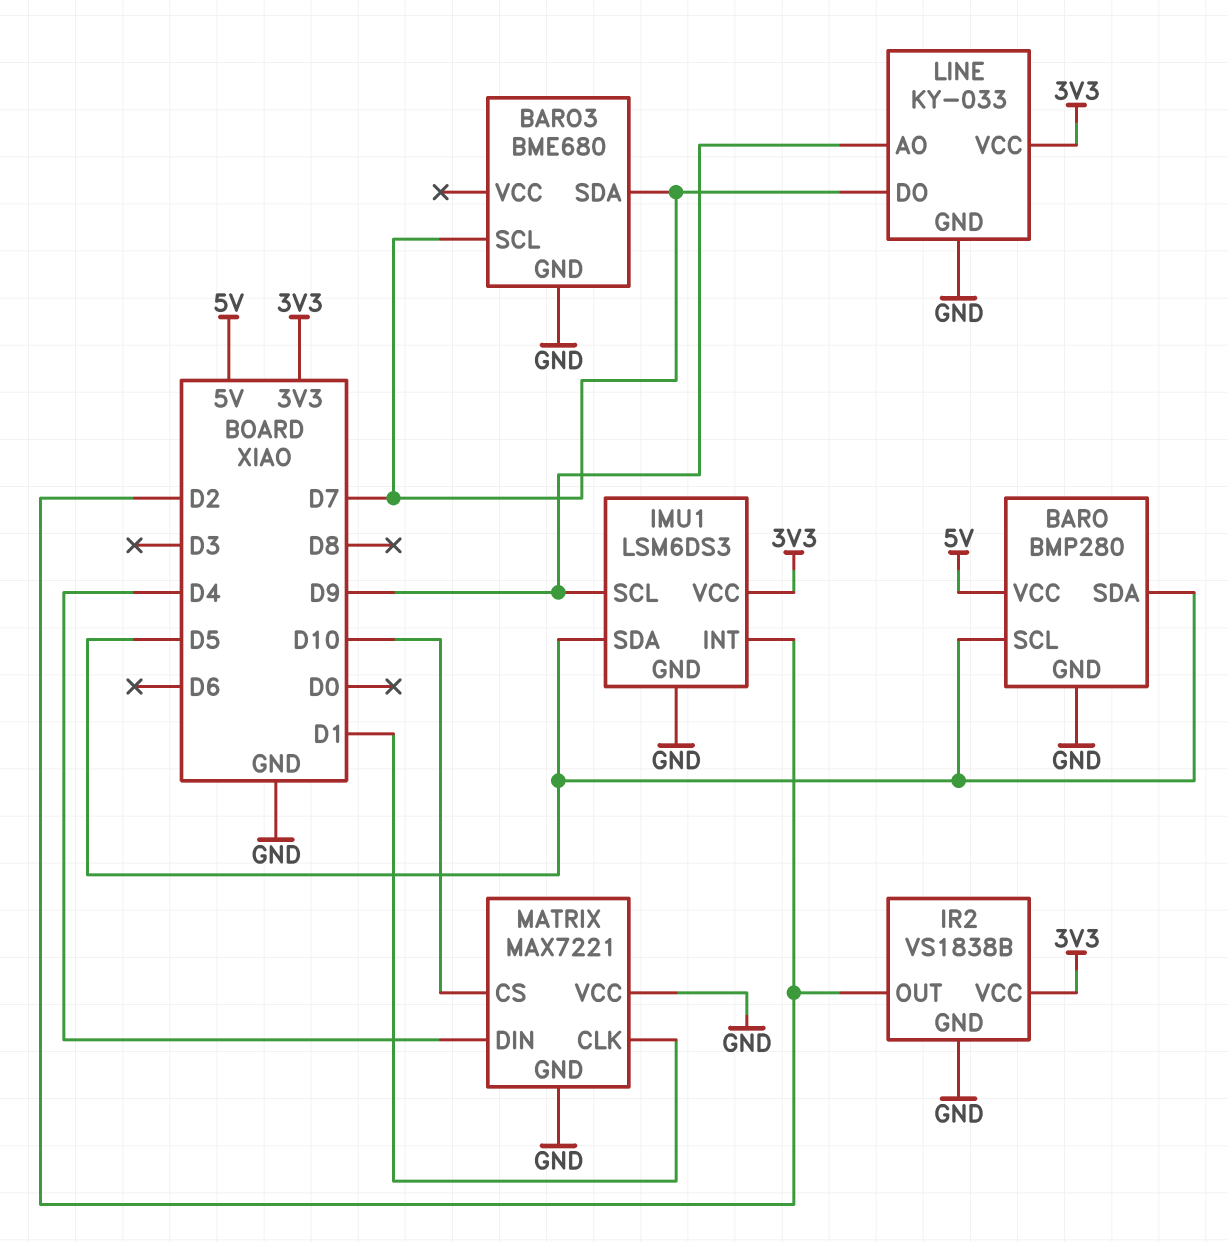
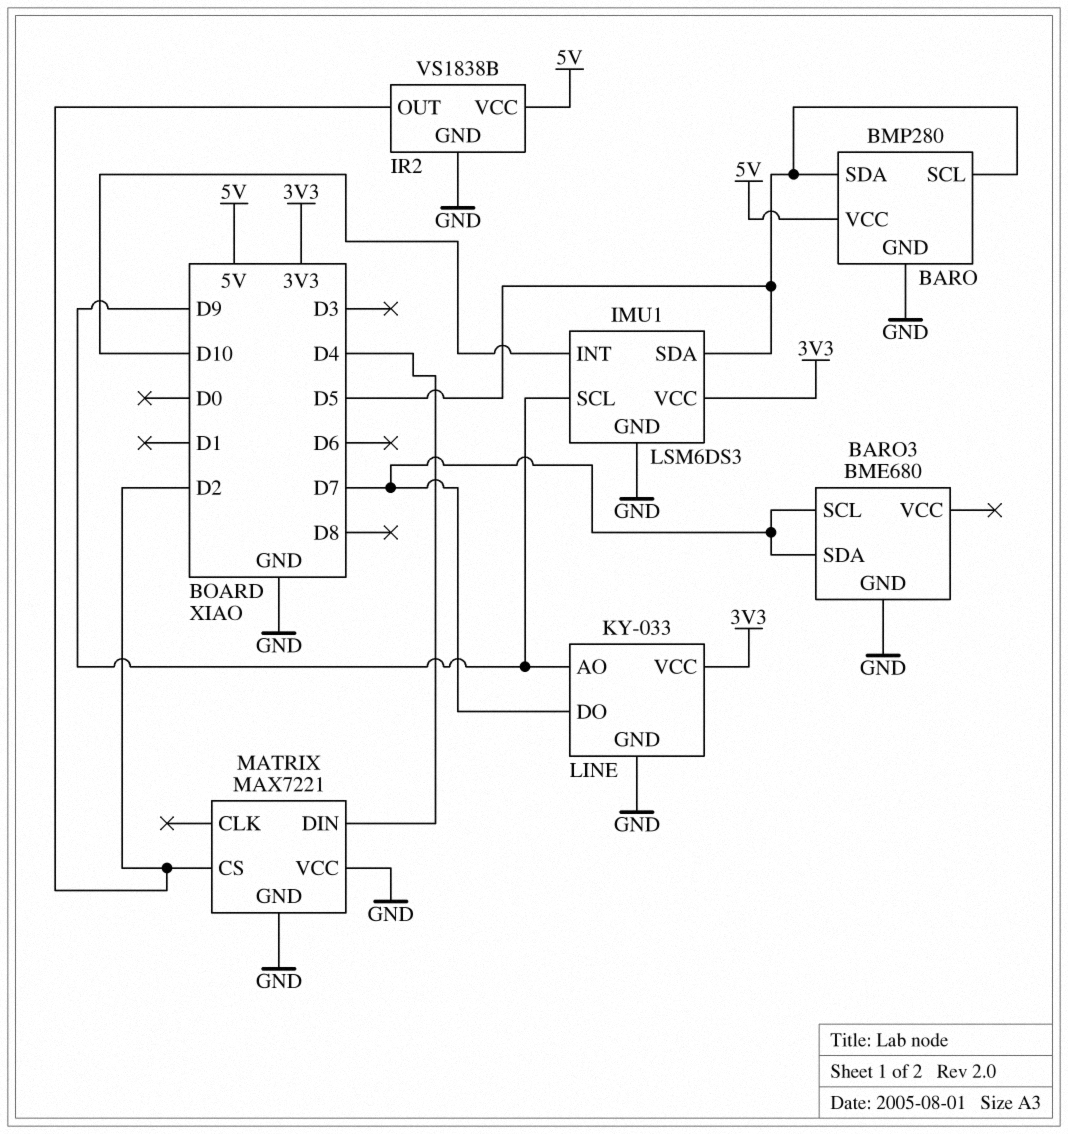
IMU1 pin INT: D2 -> D10
IR2 pin VCC: 3V3 -> 5V
MATRIX pin CLK: D1 -> none
MATRIX pin CS: D10 -> D2

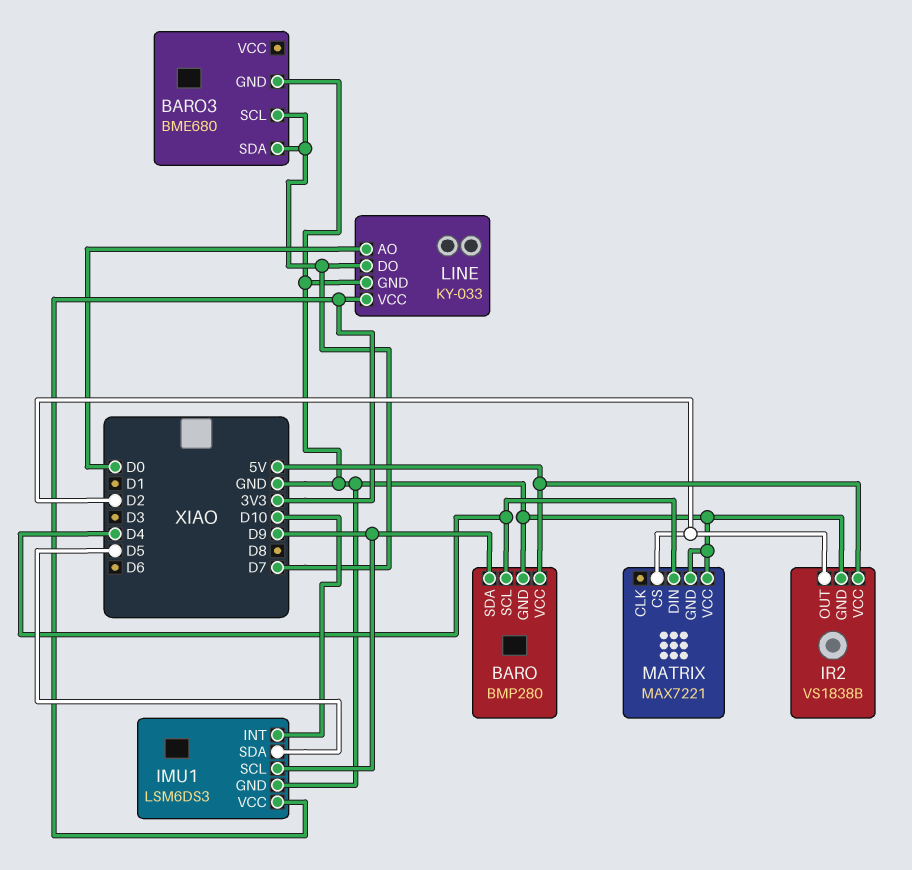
BARO pin SCL: D5 -> D4
BARO pin SDA: D5 -> D9
LINE pin AO: D9 -> D0

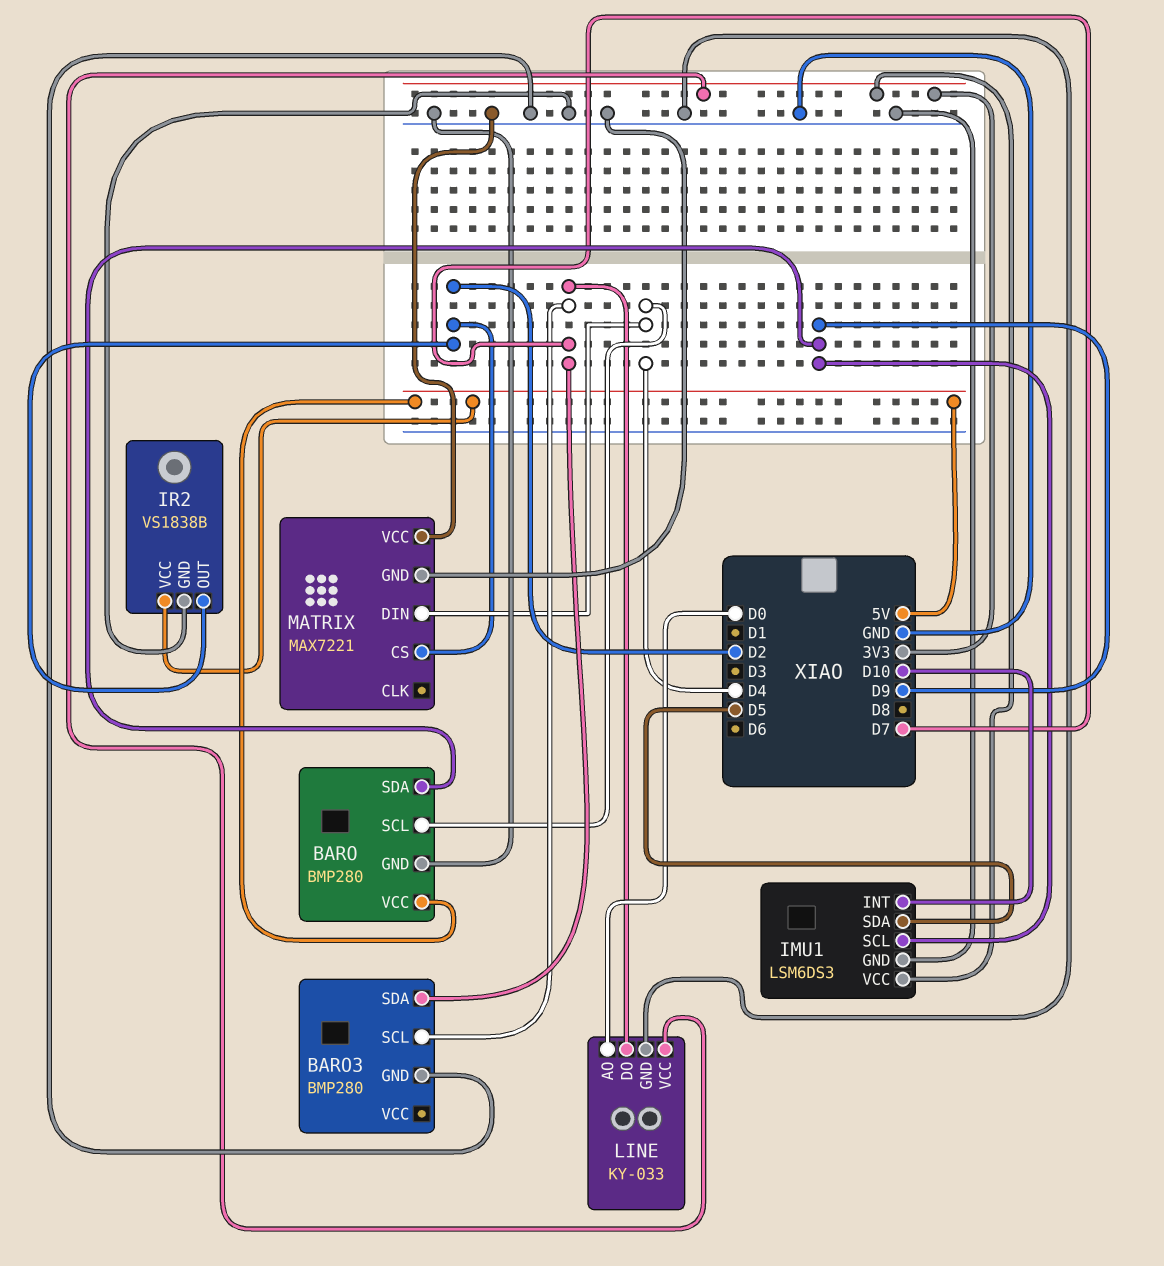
BARO3: BME680 -> BMP280

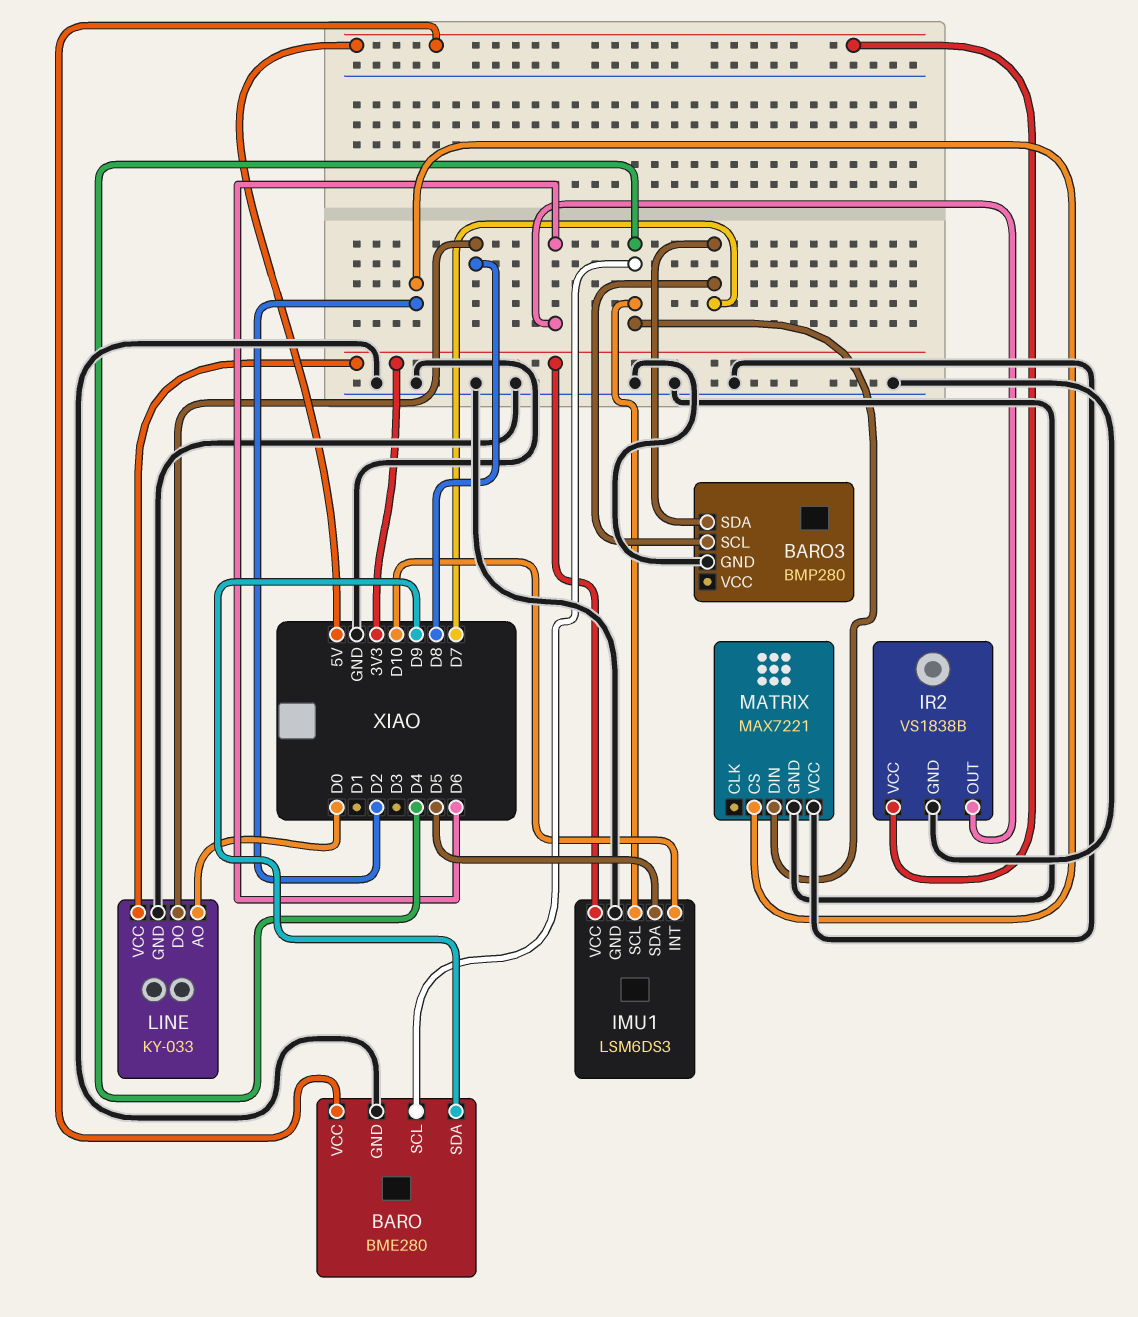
BARO: BMP280 -> BME280
IMU1 pin SCL: D9 -> D4
IR2 pin OUT: D2 -> D6
LINE pin DO: D7 -> D8

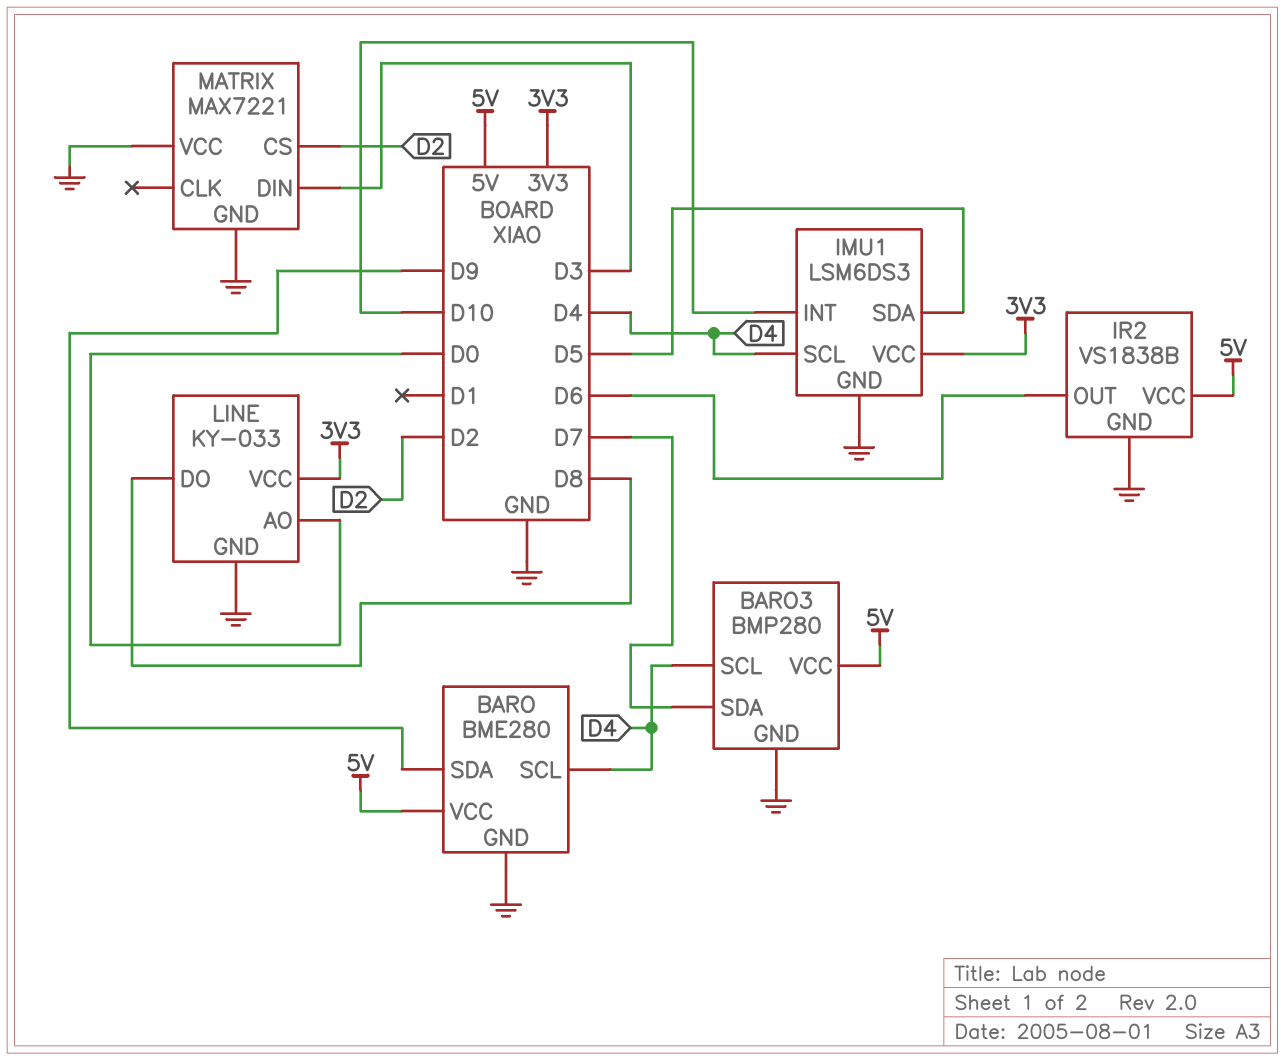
BARO3 pin SCL: D7 -> D4
BARO3 pin VCC: none -> 5V
MATRIX pin DIN: D4 -> D3

